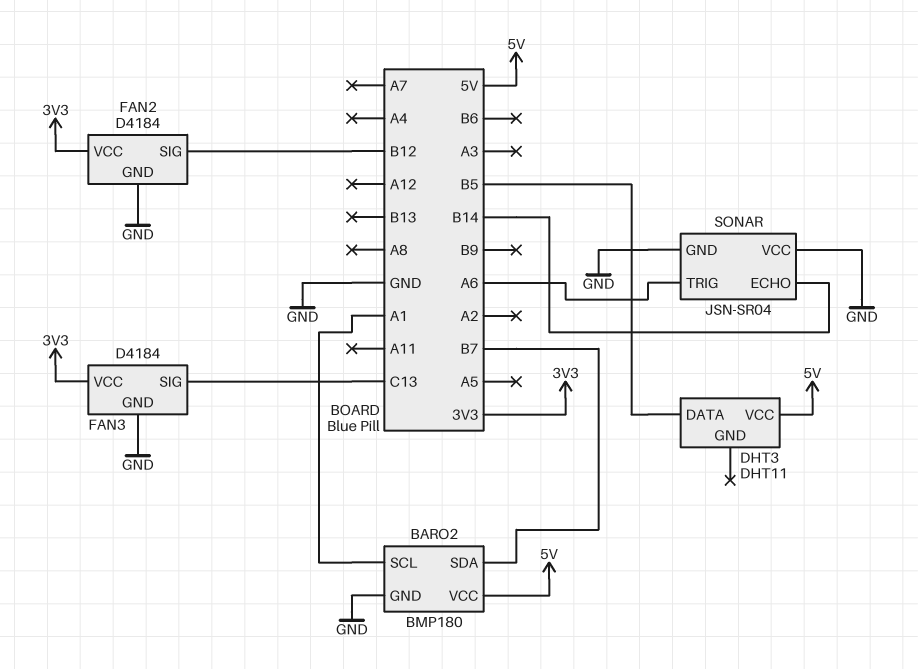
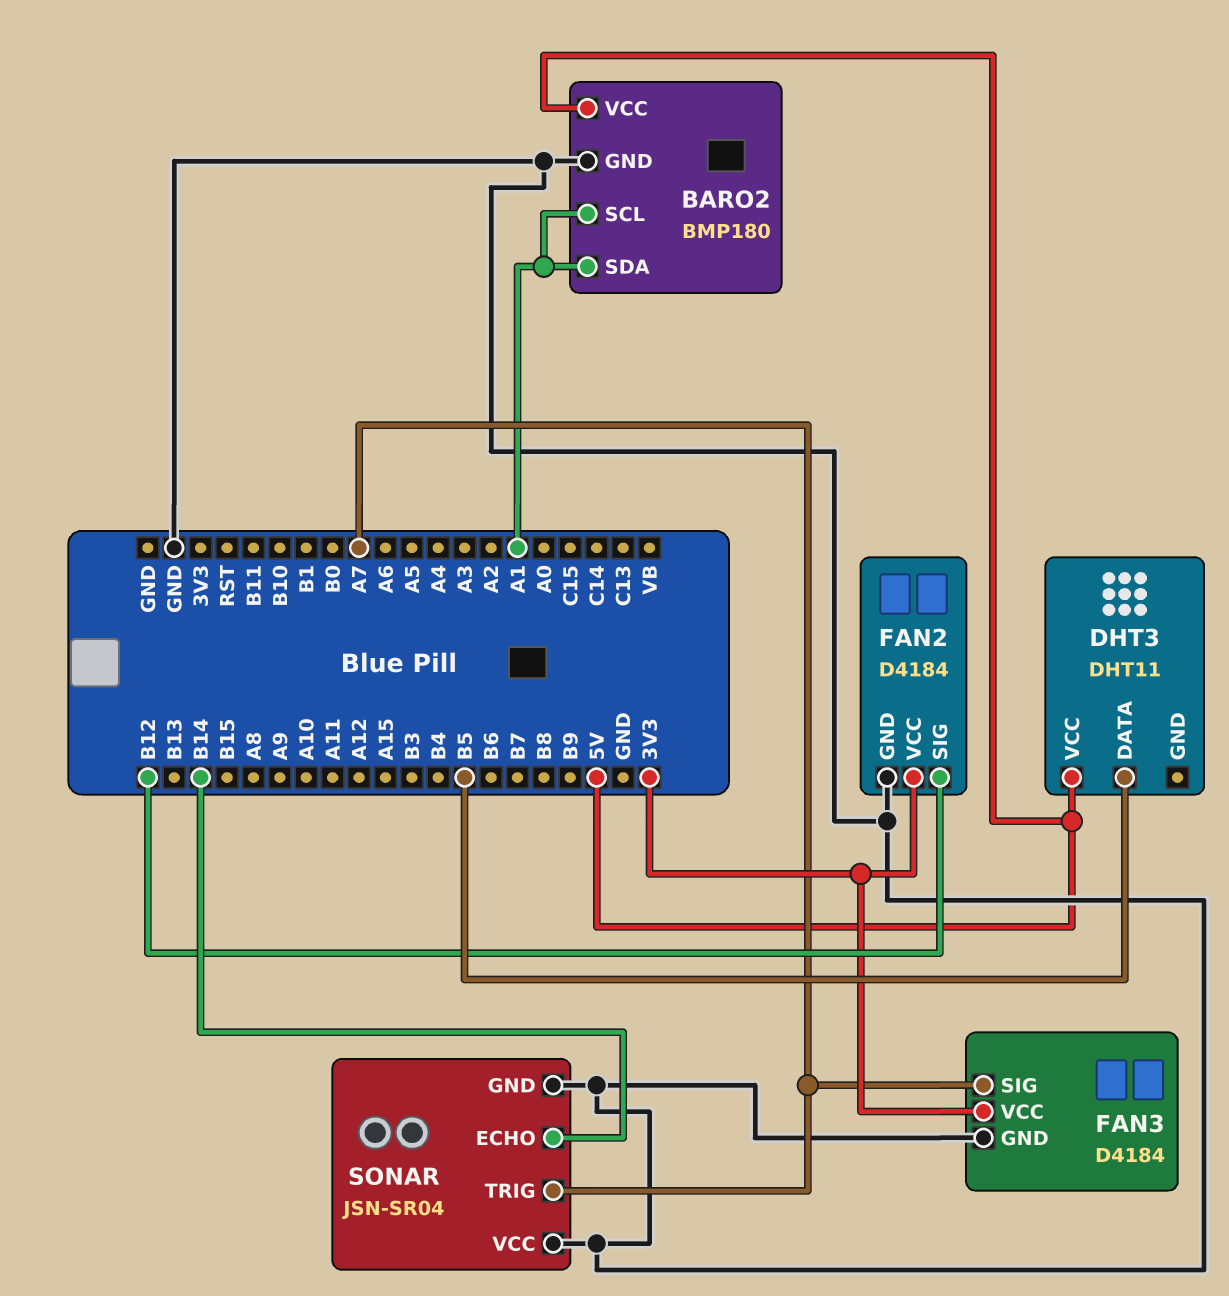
BARO2 pin SDA: B7 -> A1
FAN3 pin SIG: C13 -> A7
SONAR pin TRIG: A6 -> A7

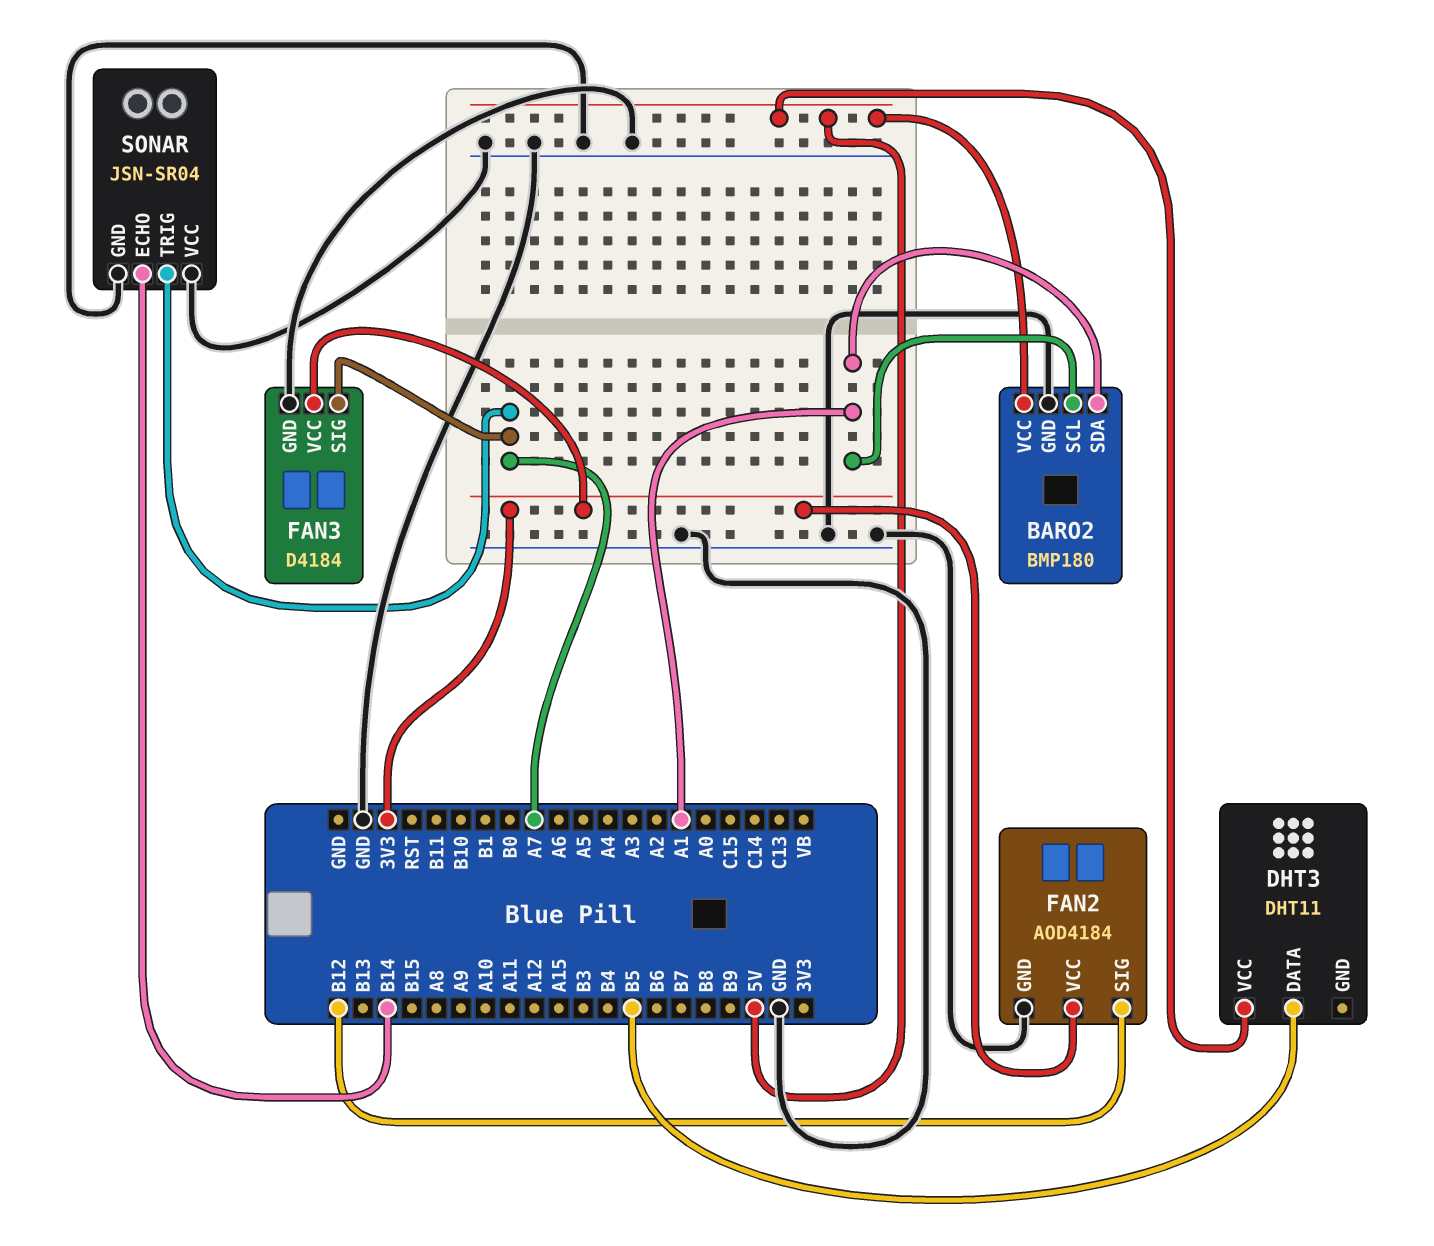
FAN2: D4184 -> AOD4184

